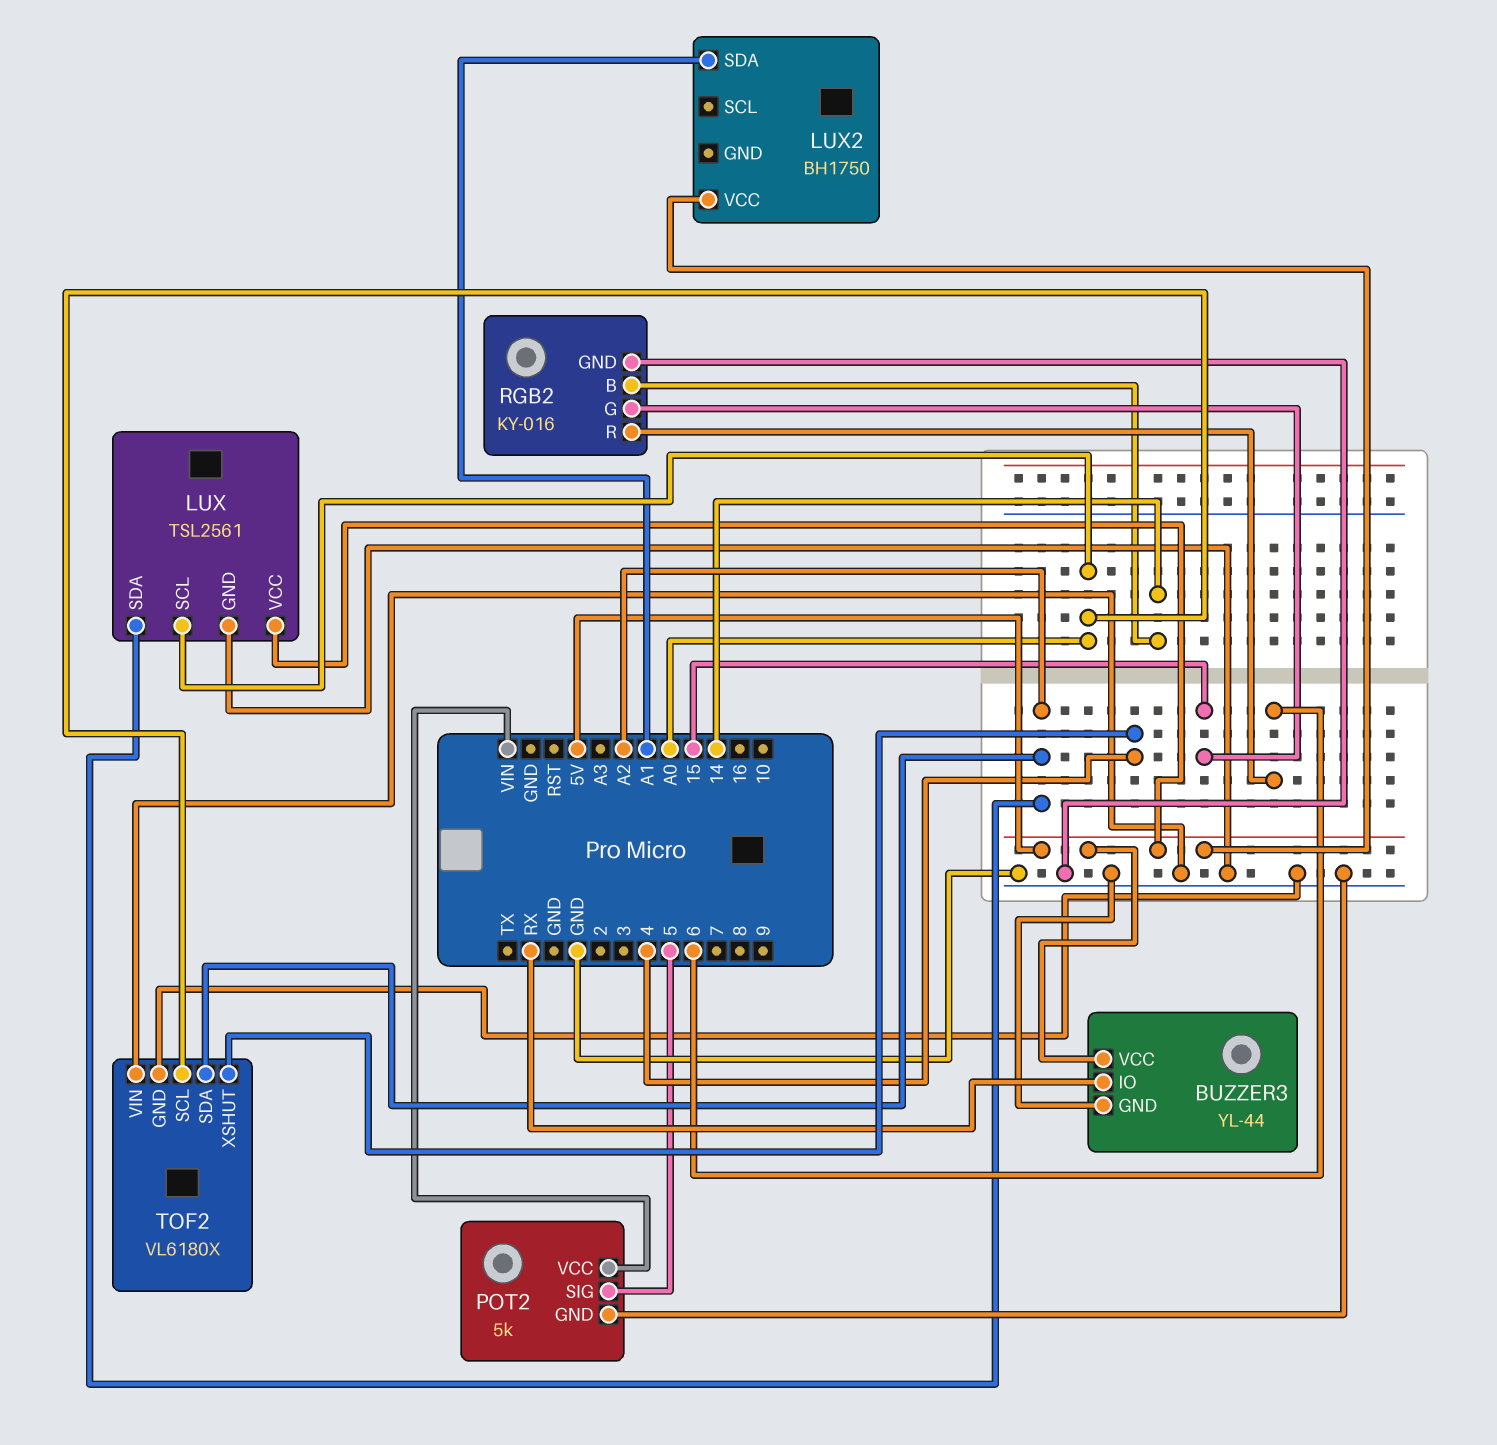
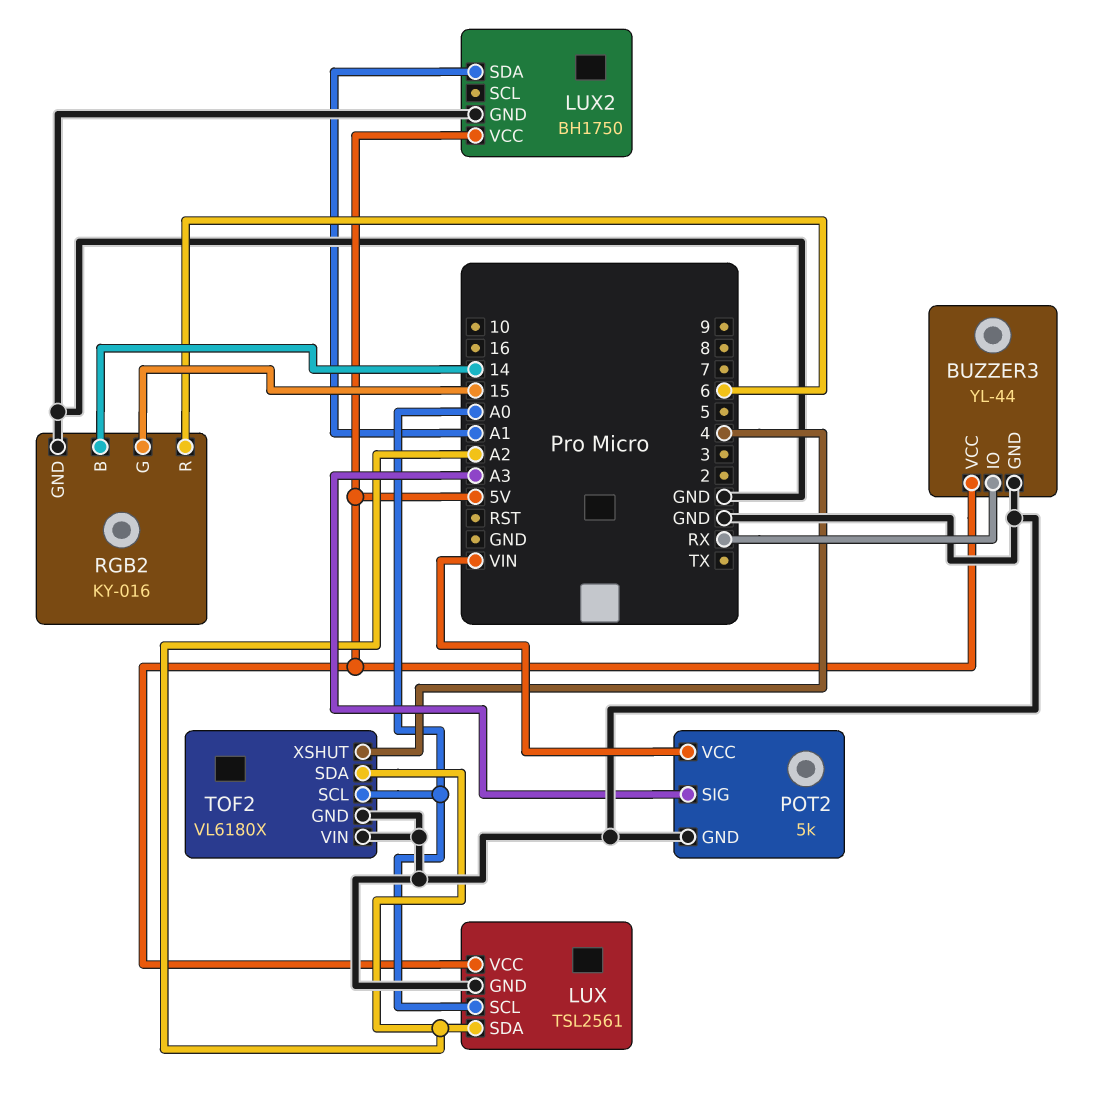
LUX2 pin GND: none -> GND
POT2 pin SIG: 5 -> A3

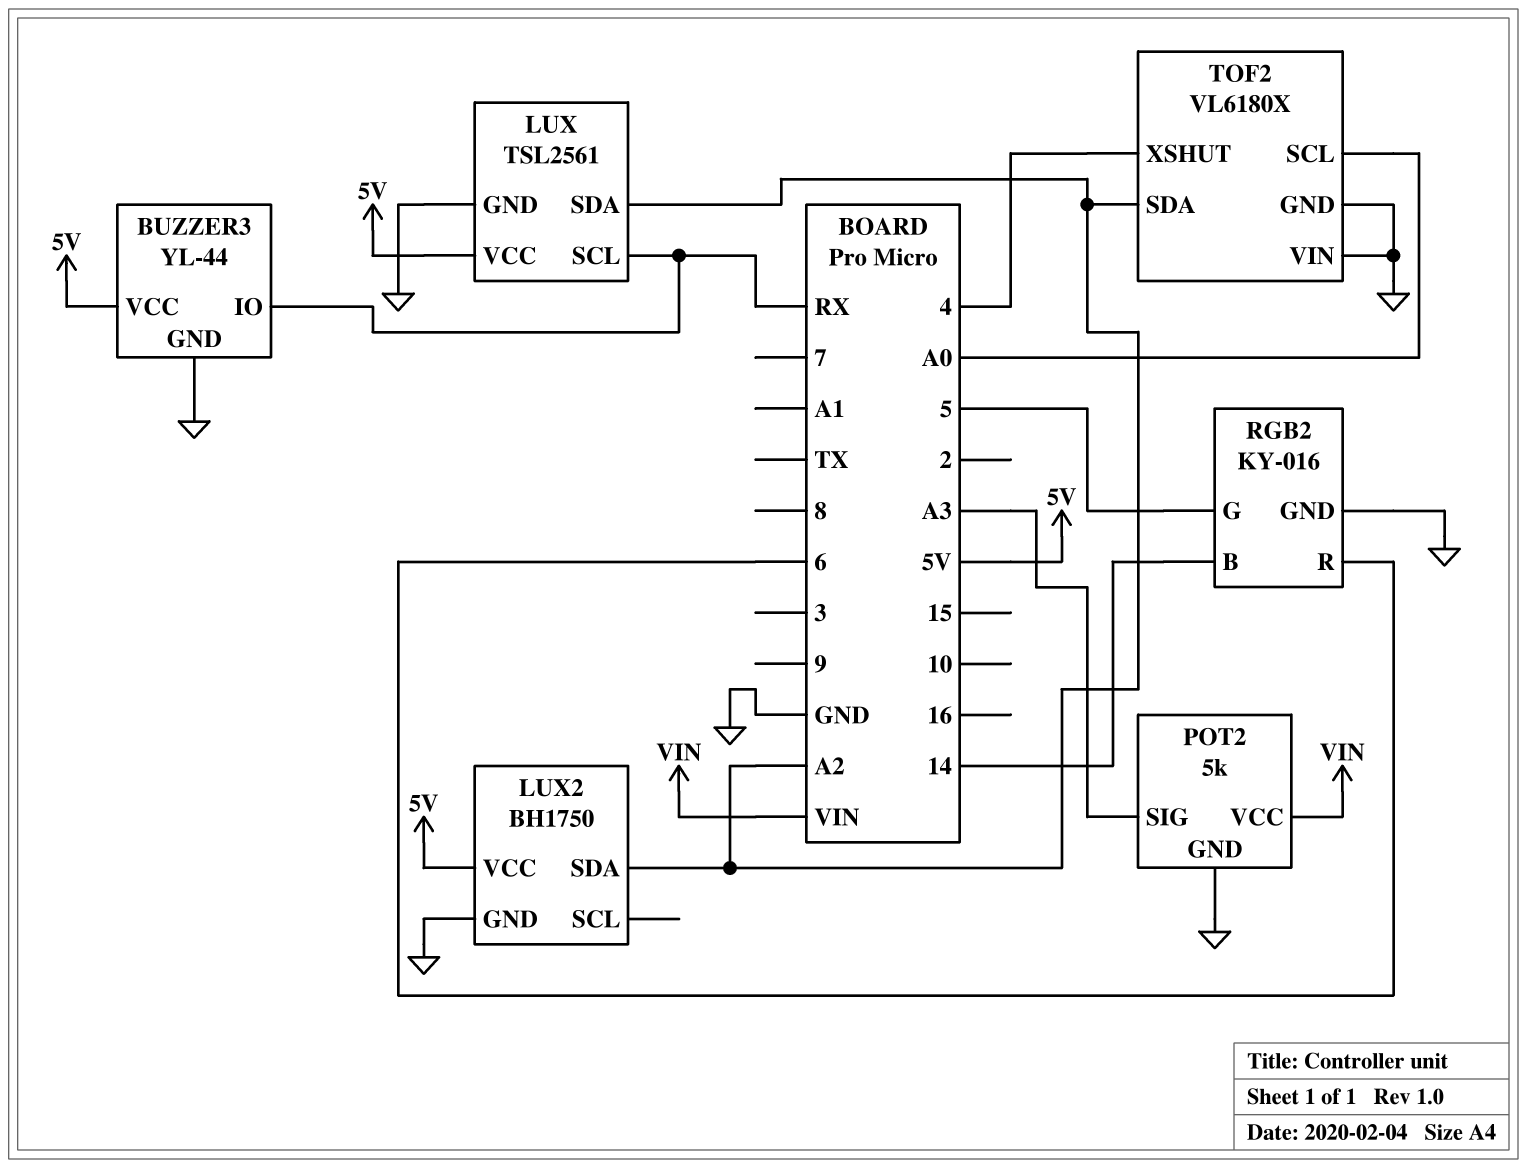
LUX pin SCL: A0 -> RX
LUX2 pin SDA: A1 -> A2
RGB2 pin G: 15 -> 5

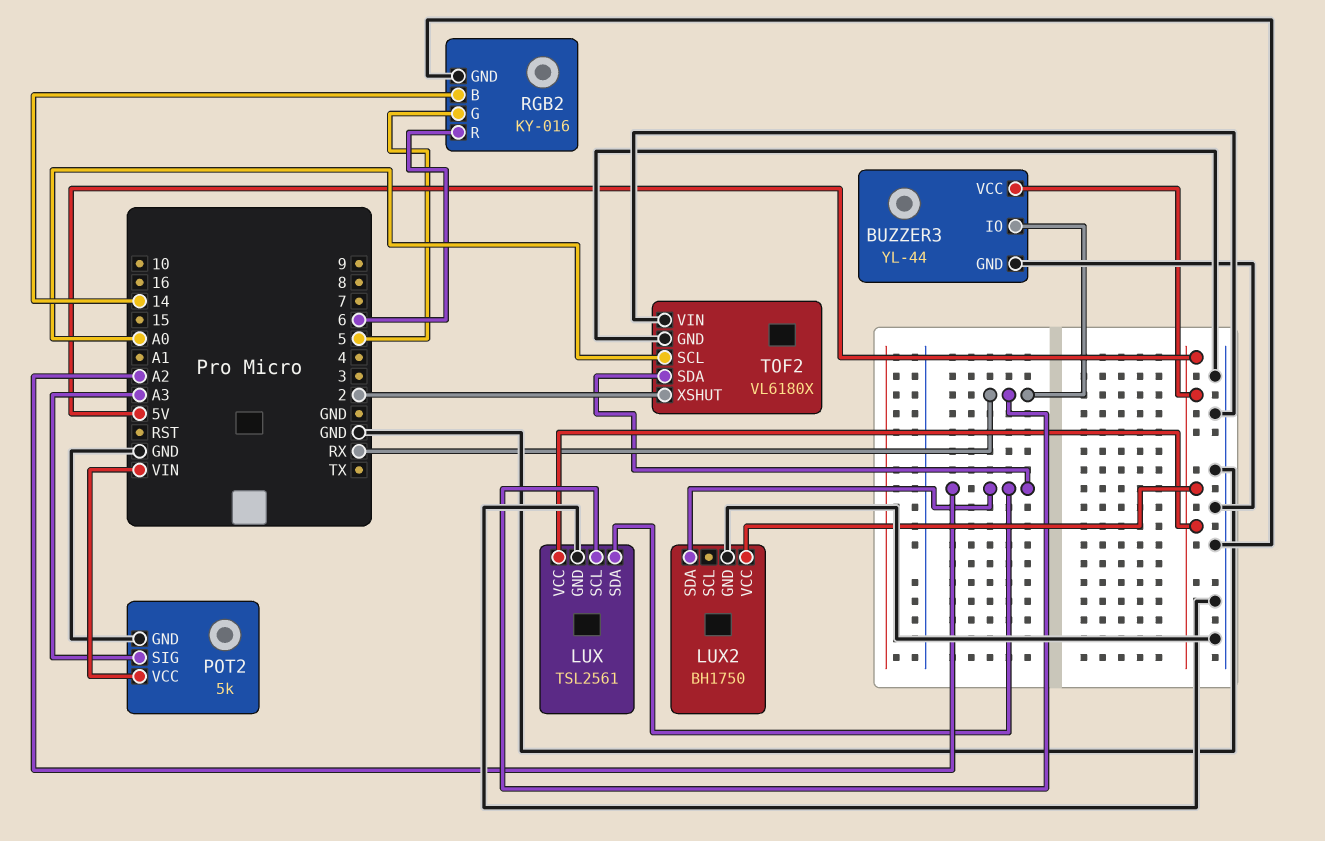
TOF2 pin XSHUT: 4 -> 2

